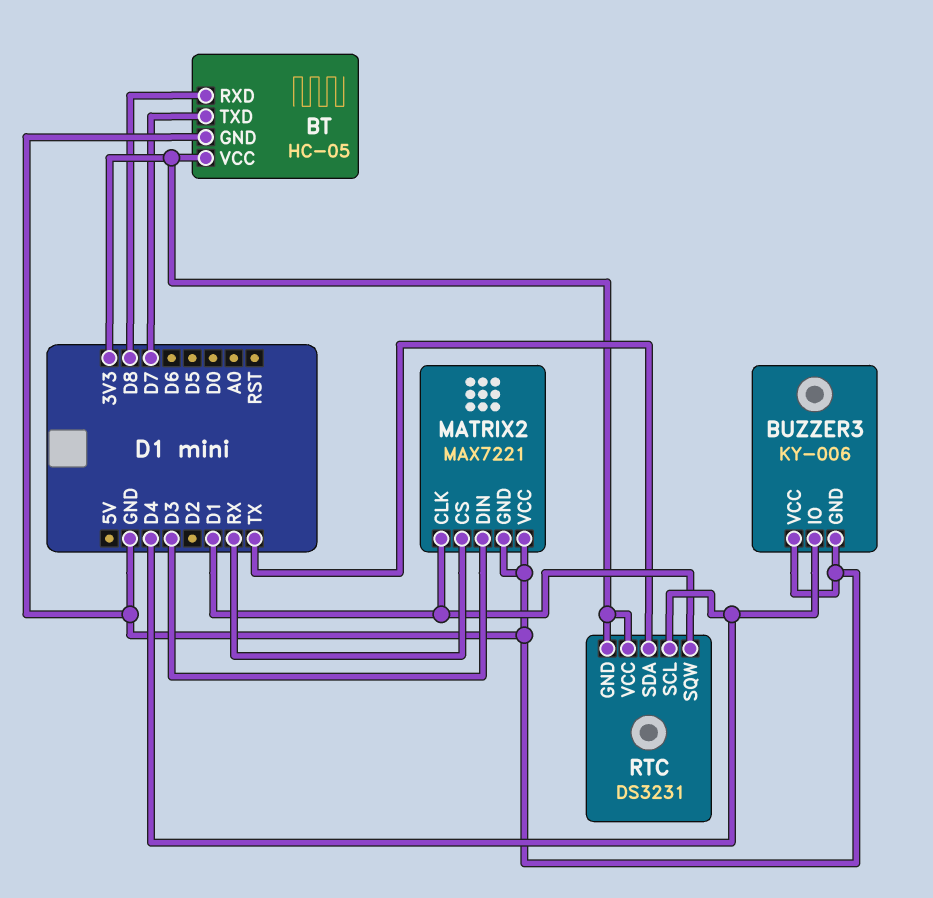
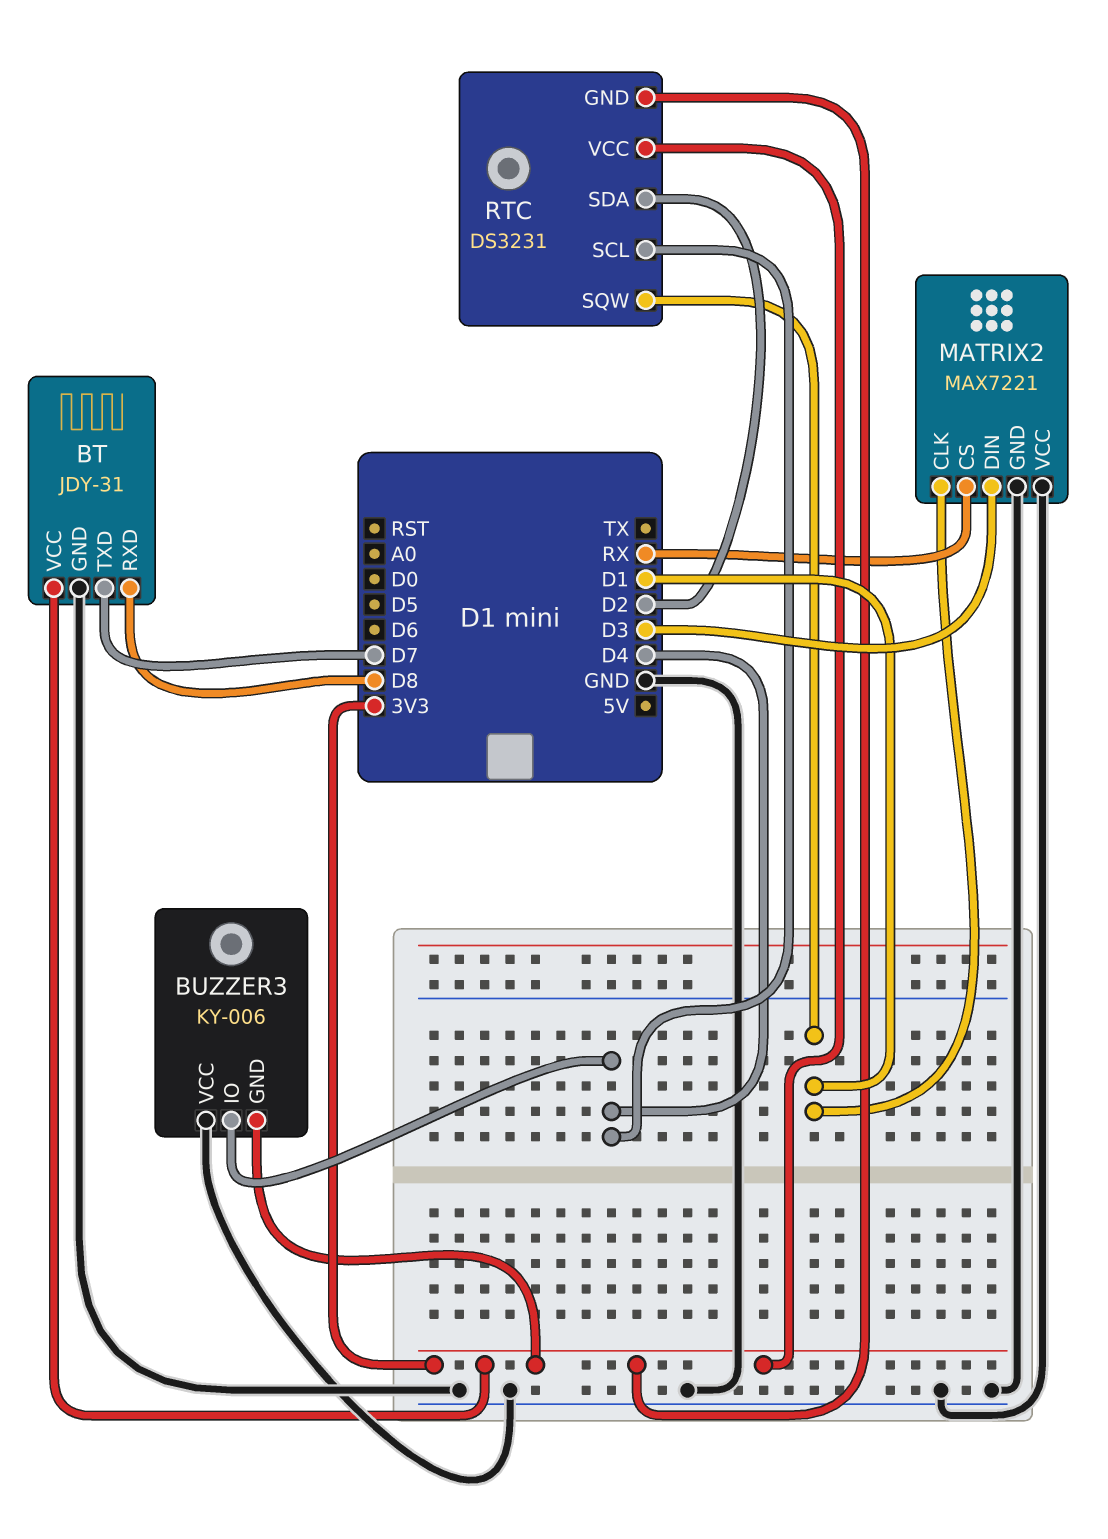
BT: HC-05 -> JDY-31
BUZZER3 pin GND: GND -> 3V3
RTC pin SDA: TX -> D2

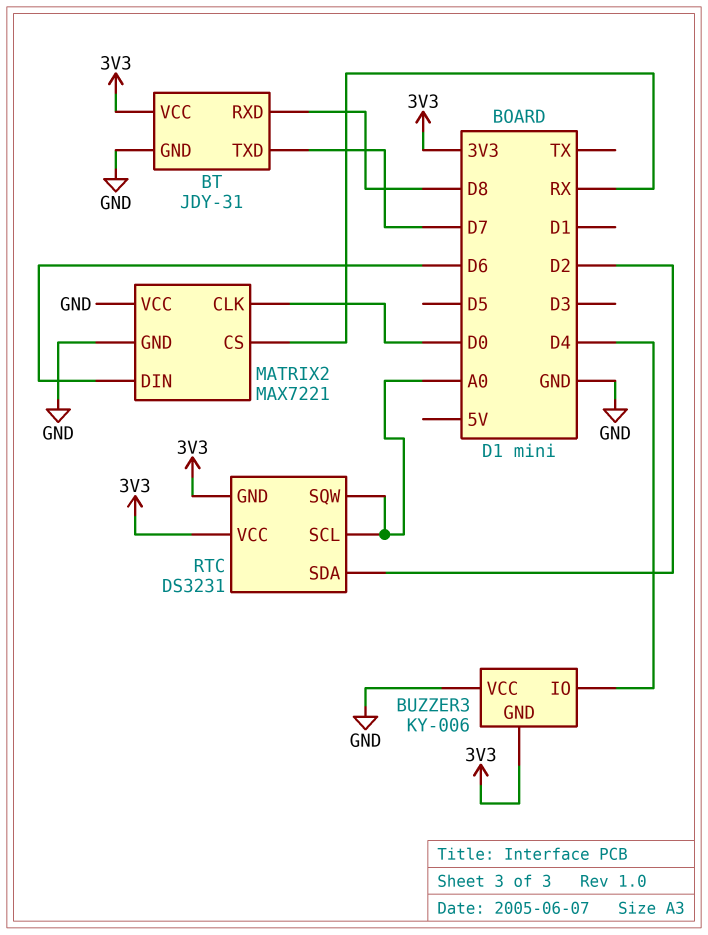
MATRIX2 pin CLK: D1 -> D0
MATRIX2 pin DIN: D3 -> D6
RTC pin SCL: D4 -> A0
RTC pin SQW: D1 -> A0

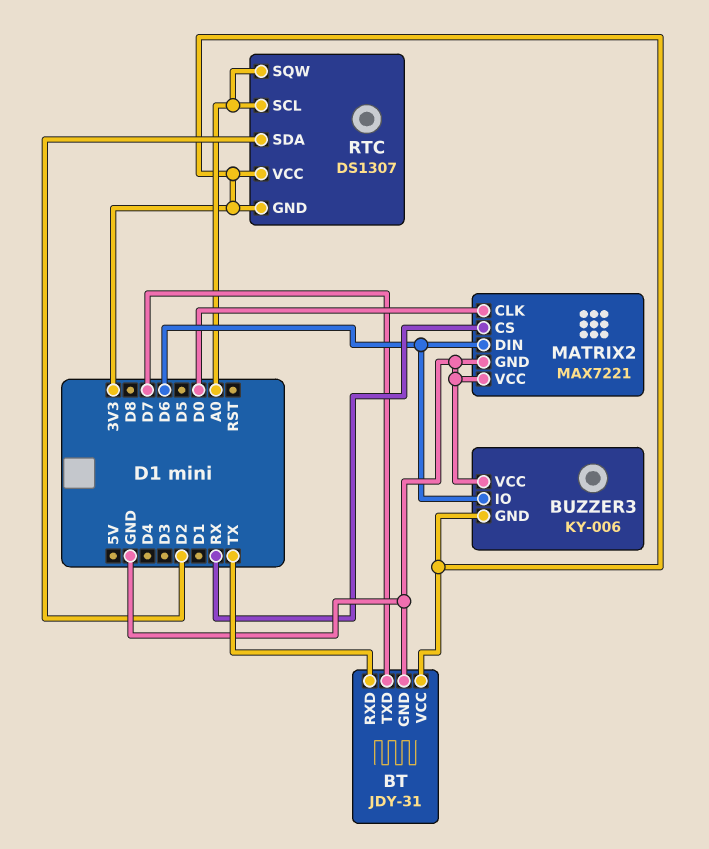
BT pin RXD: D8 -> TX
BUZZER3 pin IO: D4 -> D6
RTC: DS3231 -> DS1307

